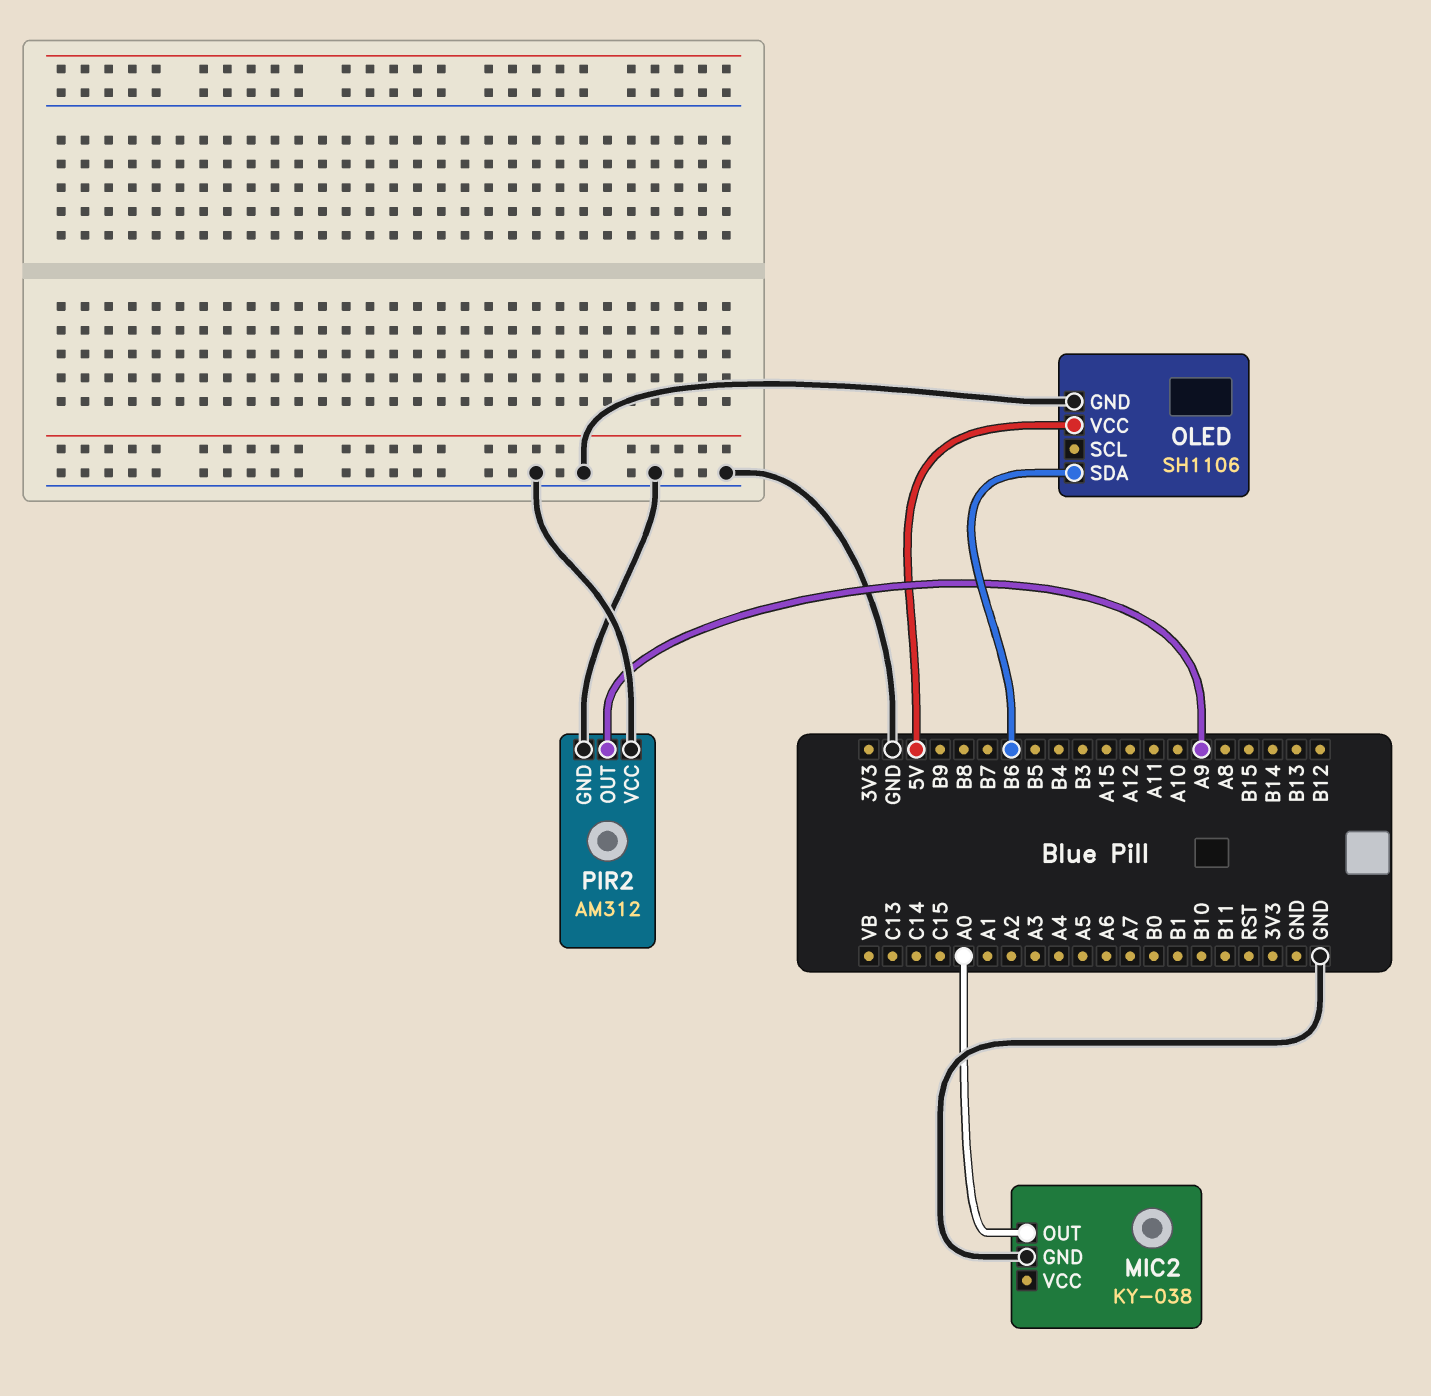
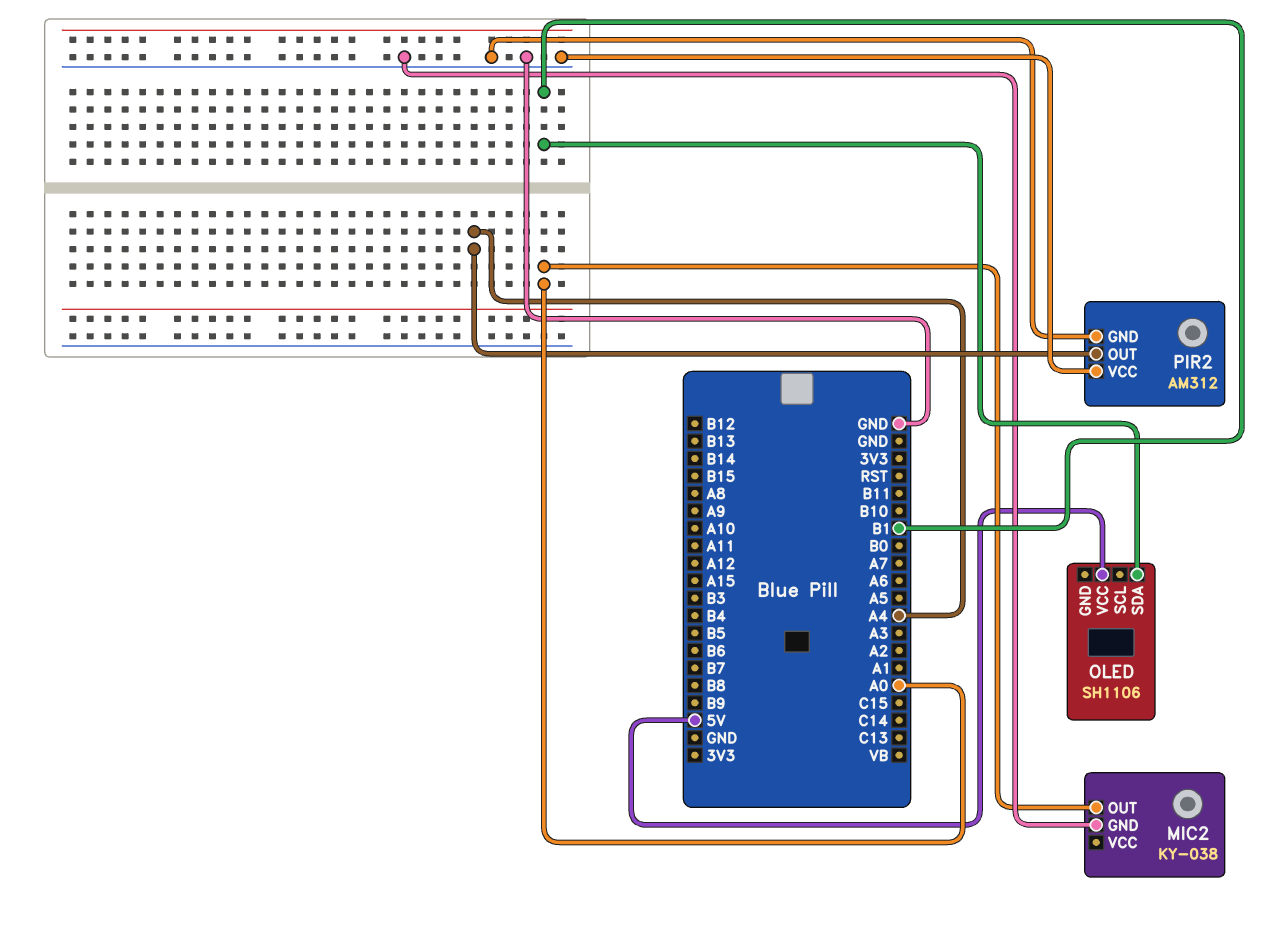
OLED pin GND: GND -> none
OLED pin SDA: B6 -> B1
PIR2 pin OUT: A9 -> A4

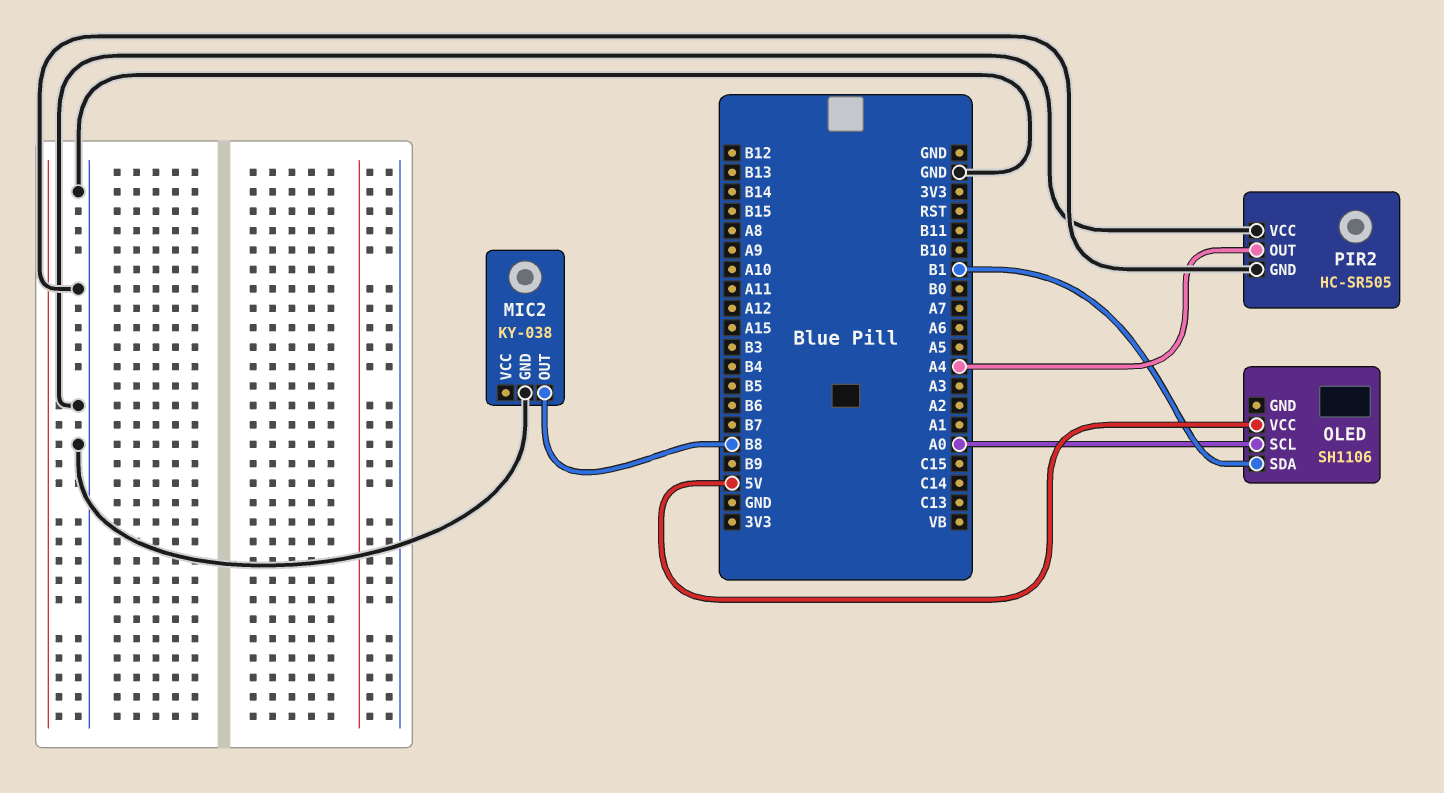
MIC2 pin OUT: A0 -> B8
OLED pin SCL: none -> A0
PIR2: AM312 -> HC-SR505

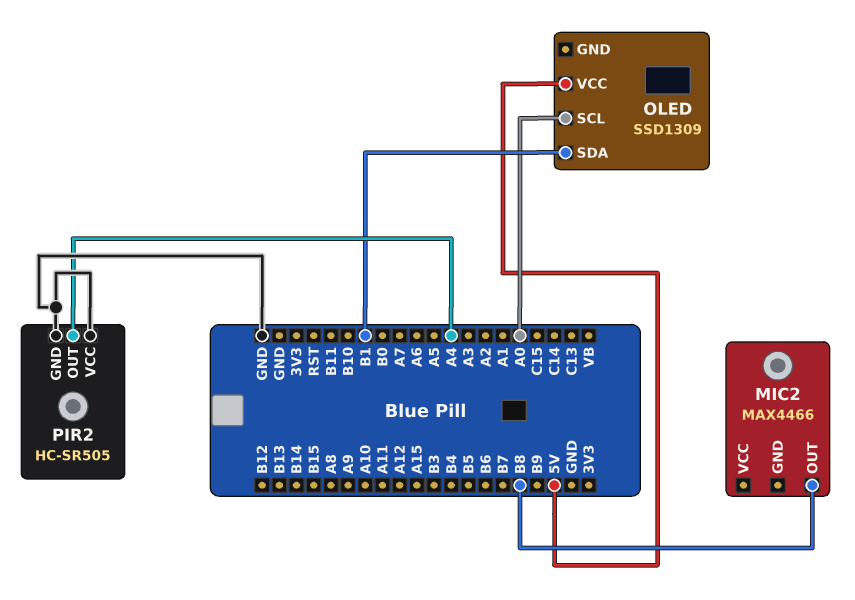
MIC2: KY-038 -> MAX4466
MIC2 pin GND: GND -> none
OLED: SH1106 -> SSD1309

